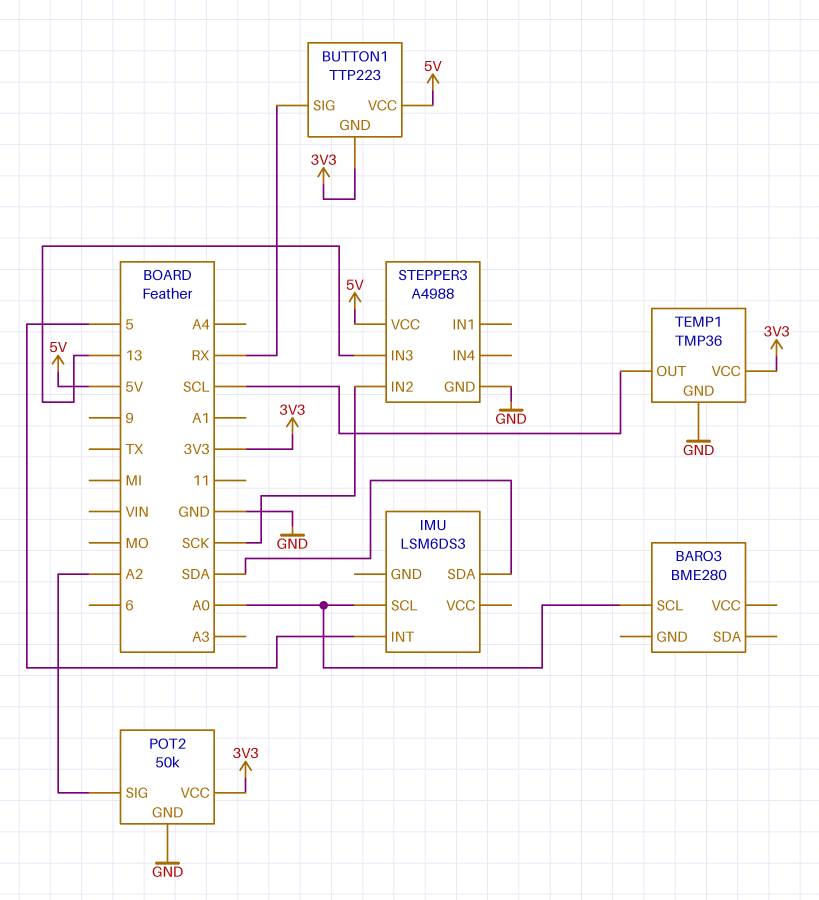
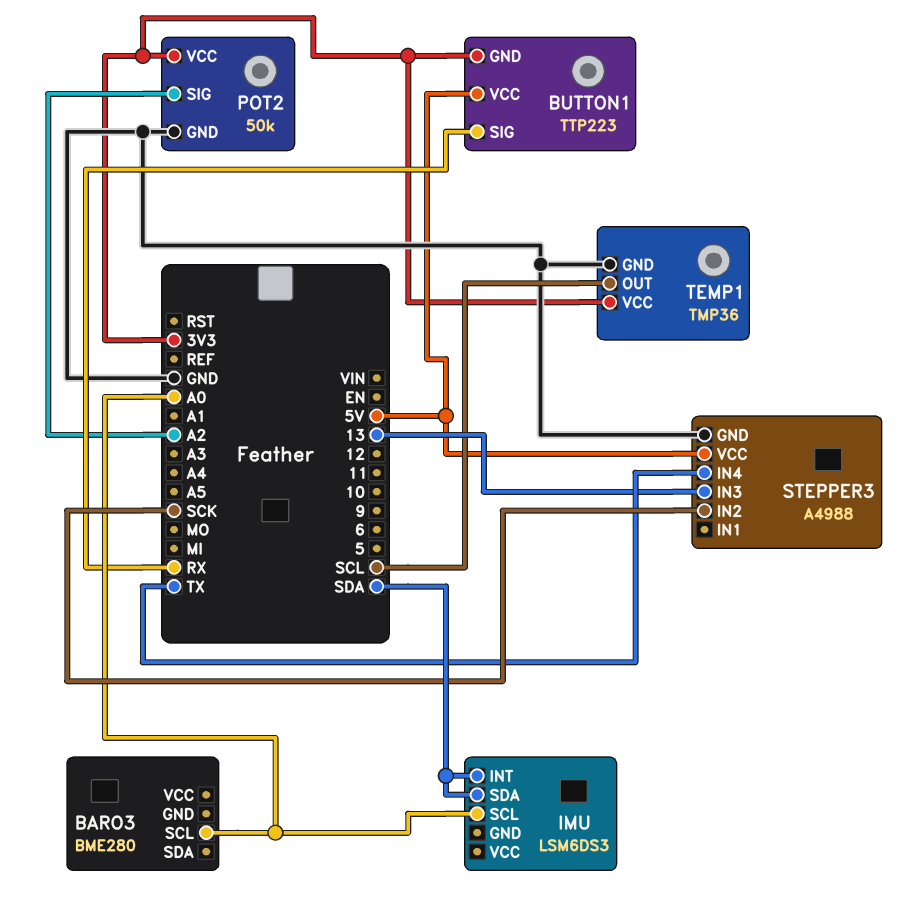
IMU pin INT: 5 -> SDA
STEPPER3 pin IN4: none -> TX

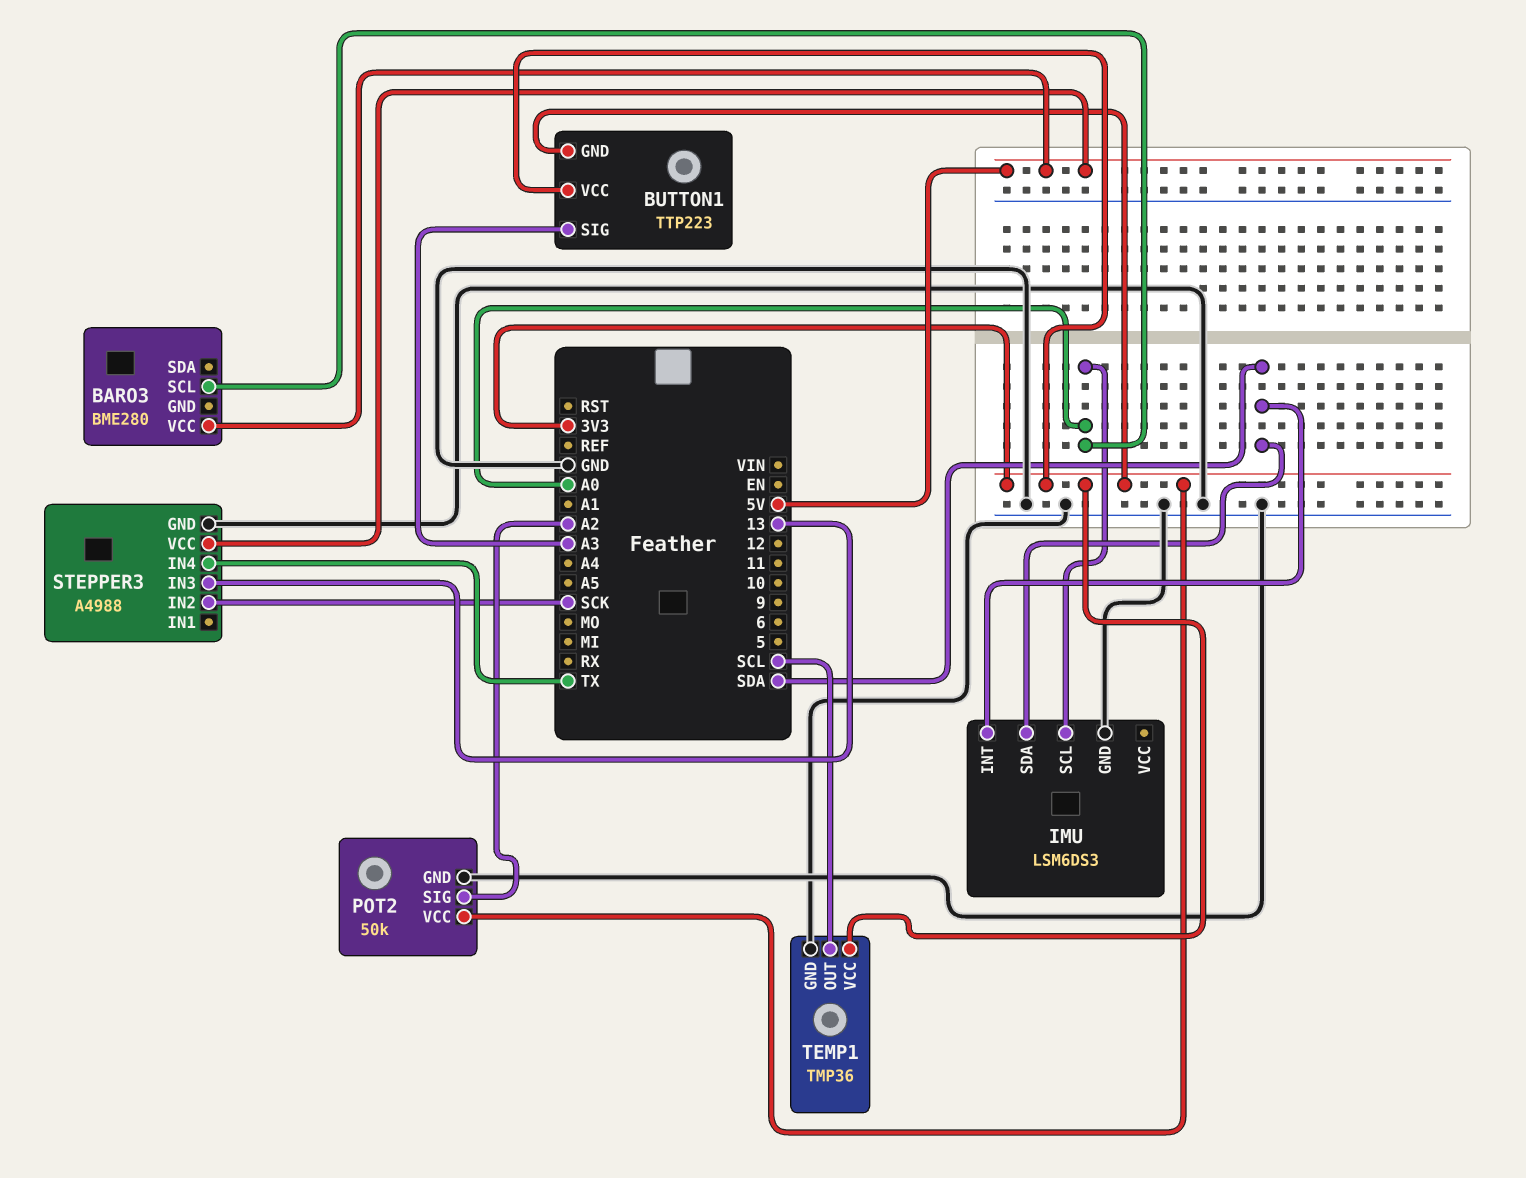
BARO3 pin VCC: none -> 5V
BUTTON1 pin SIG: RX -> A3
BUTTON1 pin VCC: 5V -> 3V3
IMU pin GND: none -> GND

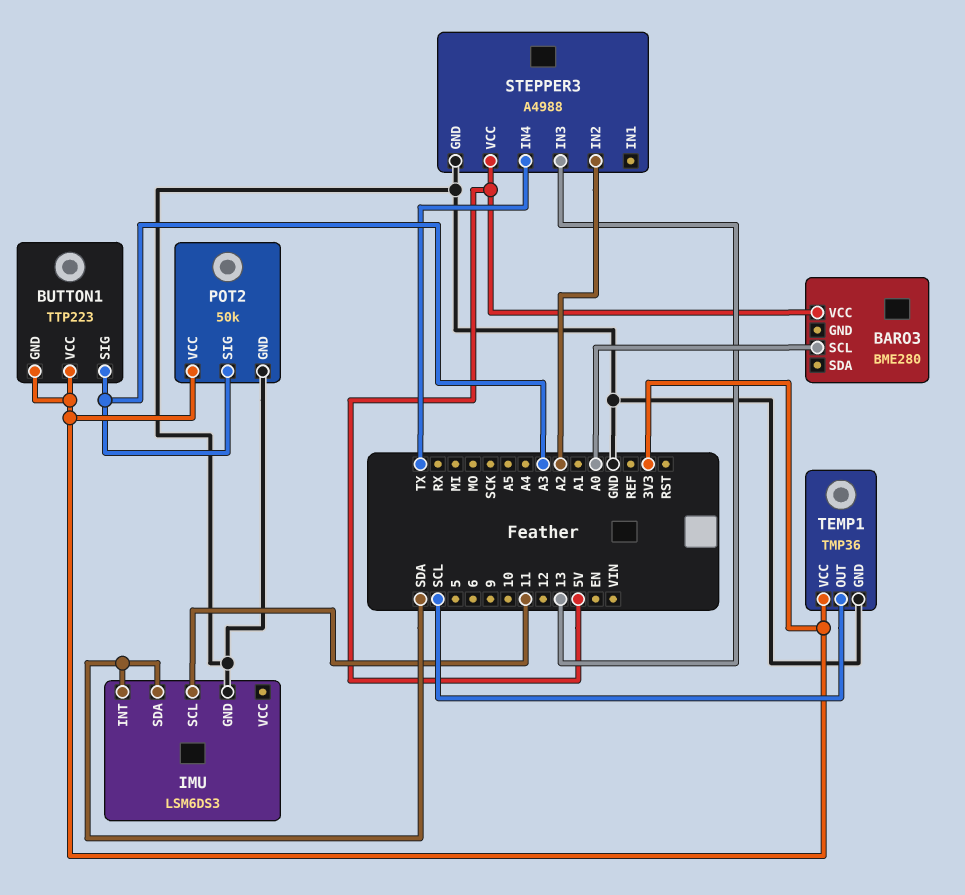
IMU pin SCL: A0 -> 11
POT2 pin SIG: A2 -> A3
STEPPER3 pin IN2: SCK -> A2

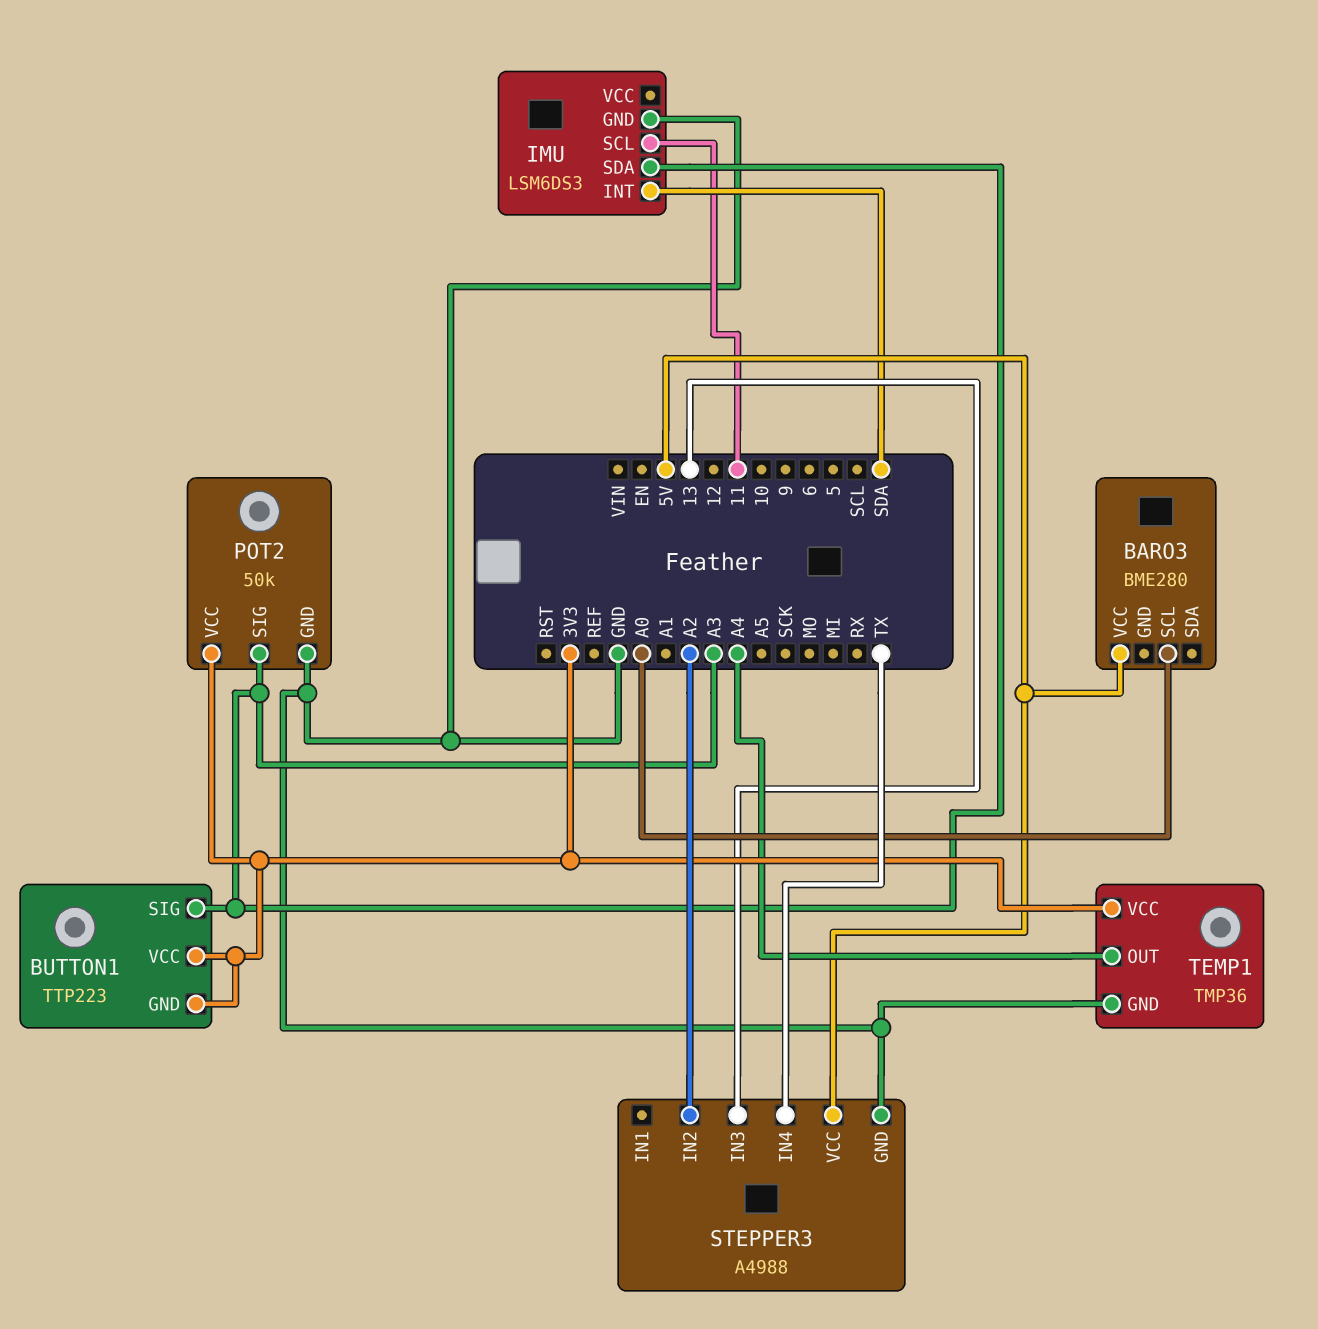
IMU pin SDA: SDA -> A3
TEMP1 pin OUT: SCL -> A4

